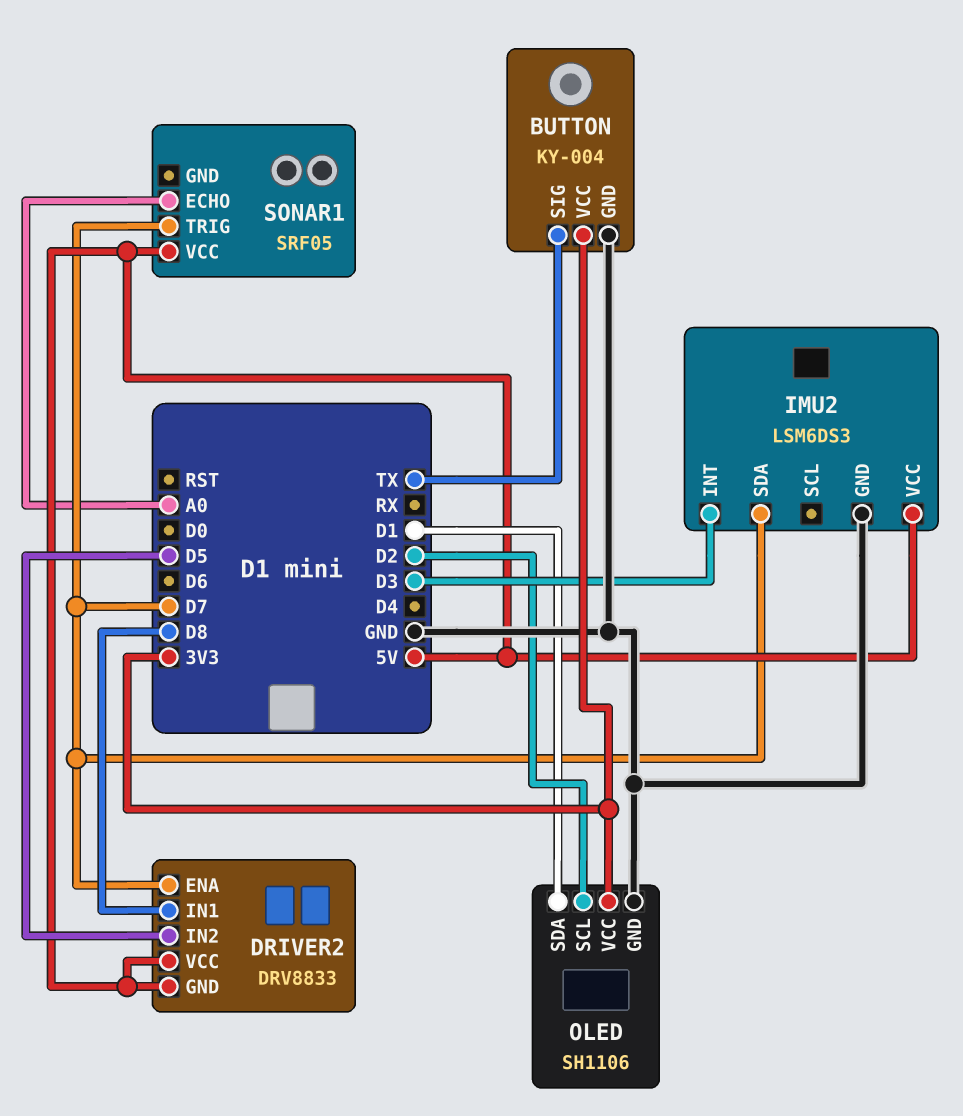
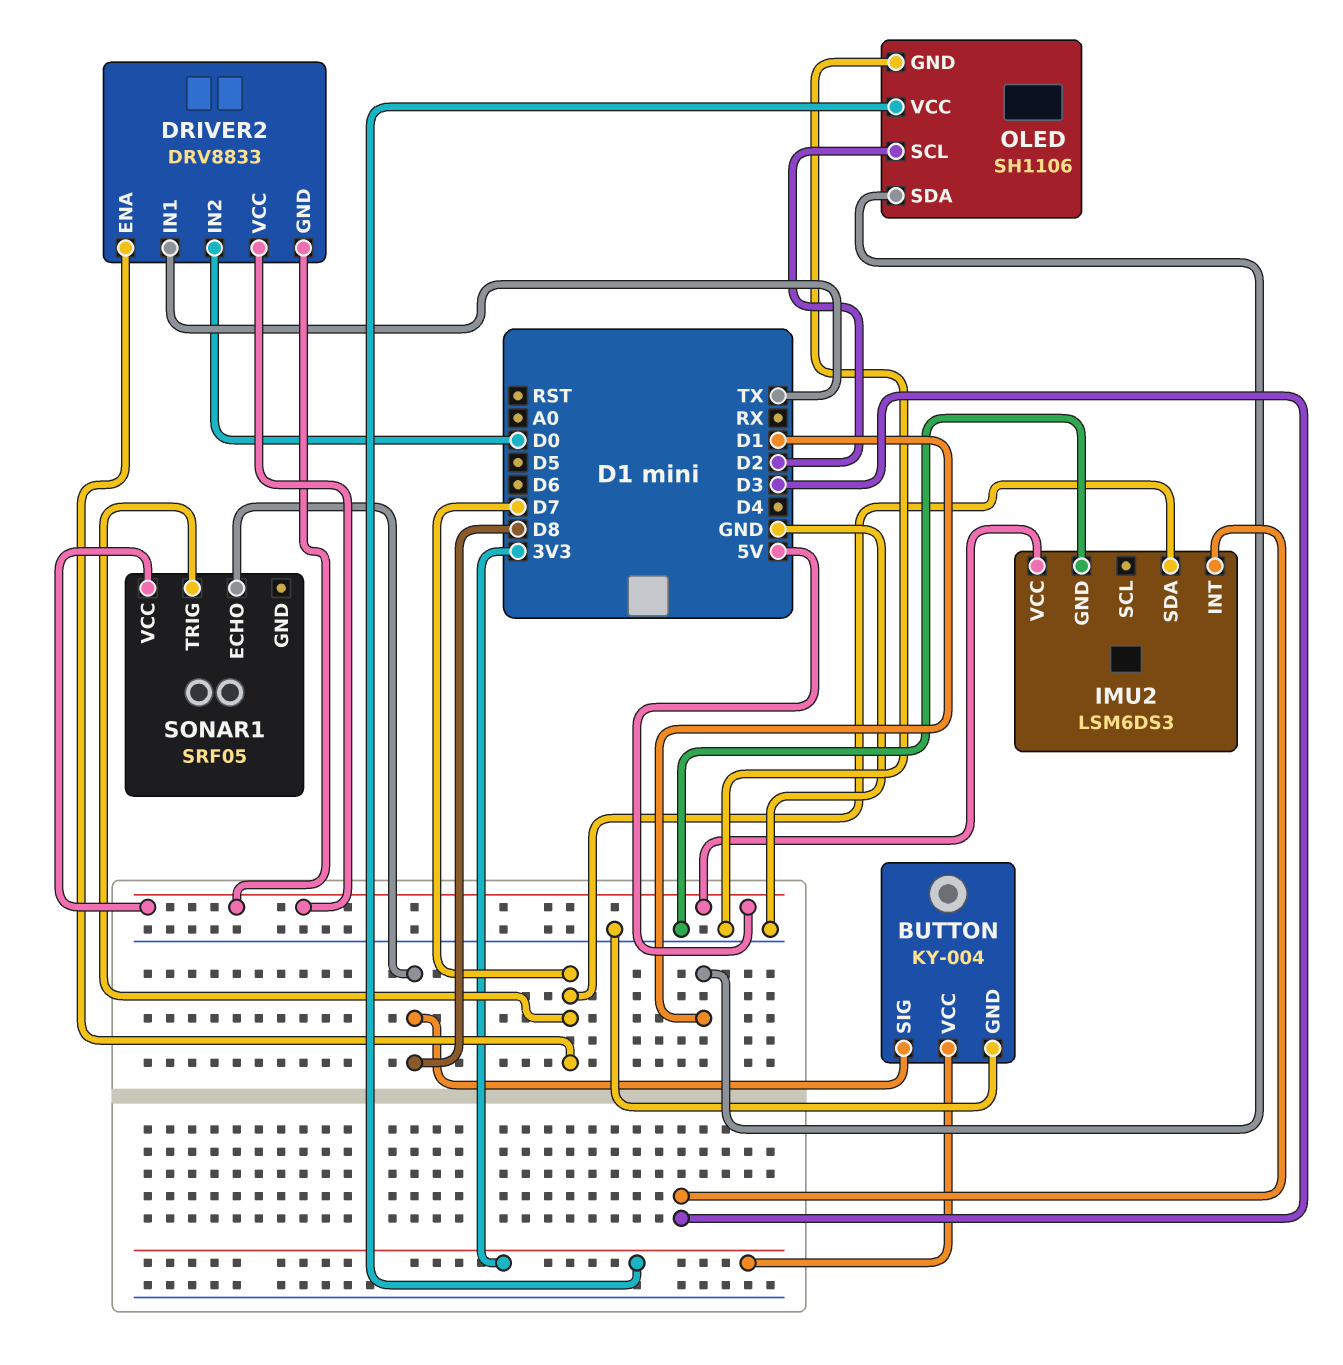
BUTTON pin SIG: TX -> D8
DRIVER2 pin IN1: D8 -> TX
DRIVER2 pin IN2: D5 -> D0
SONAR1 pin ECHO: A0 -> D8

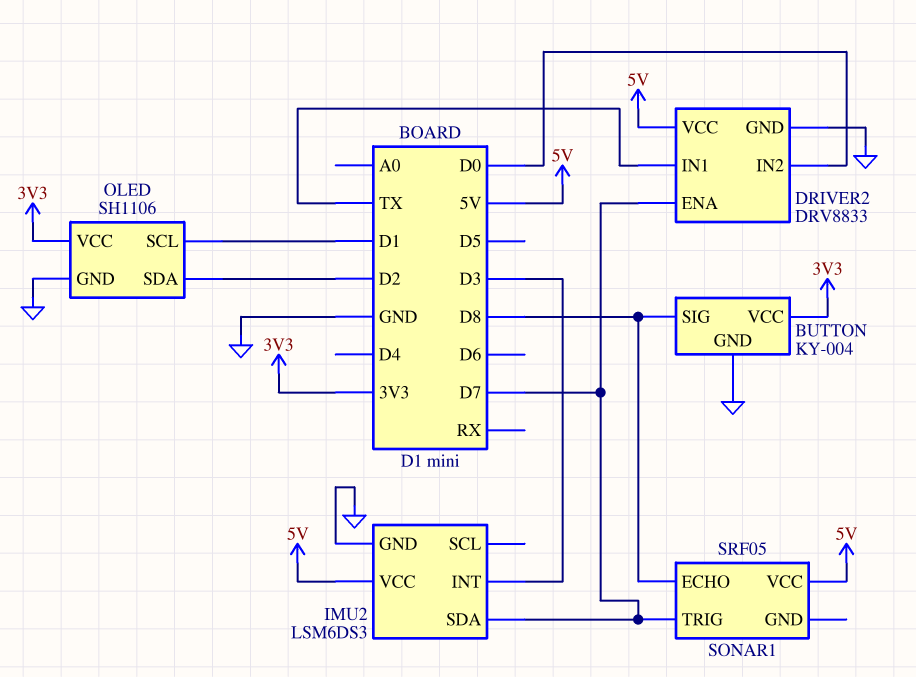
DRIVER2 pin GND: 5V -> GND
OLED pin SCL: D2 -> D1
OLED pin SDA: D1 -> D2

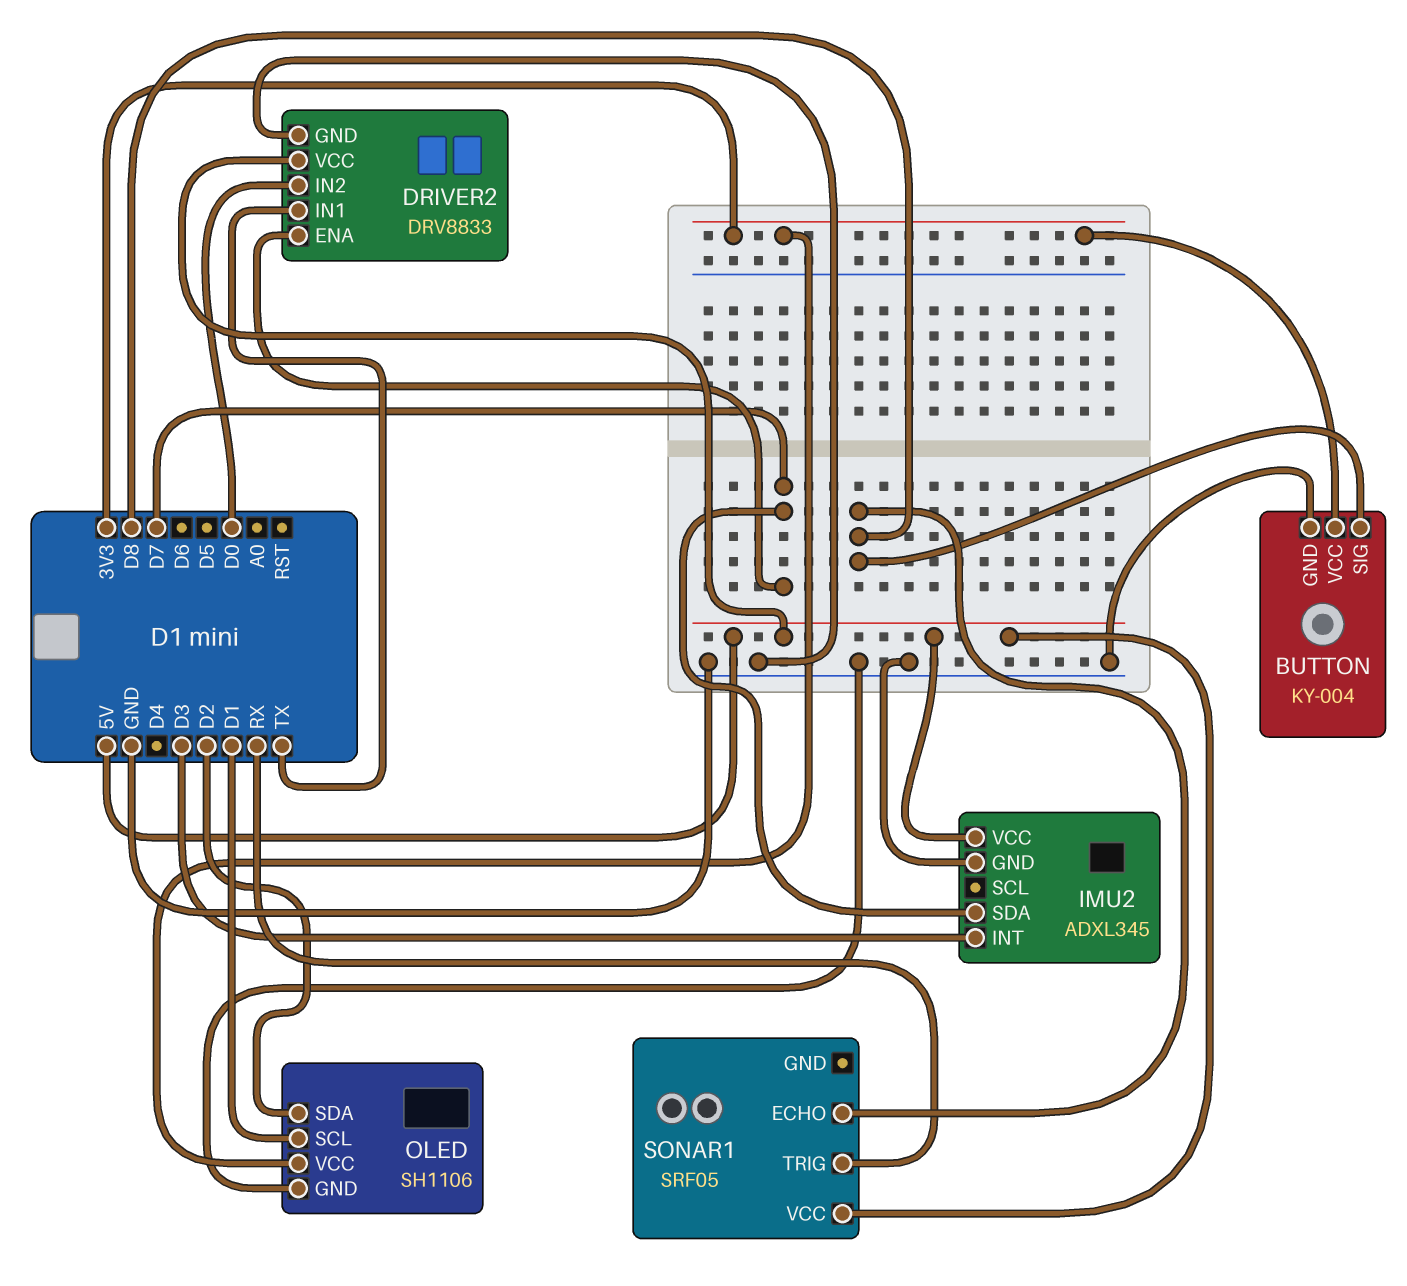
IMU2: LSM6DS3 -> ADXL345
SONAR1 pin TRIG: D7 -> RX

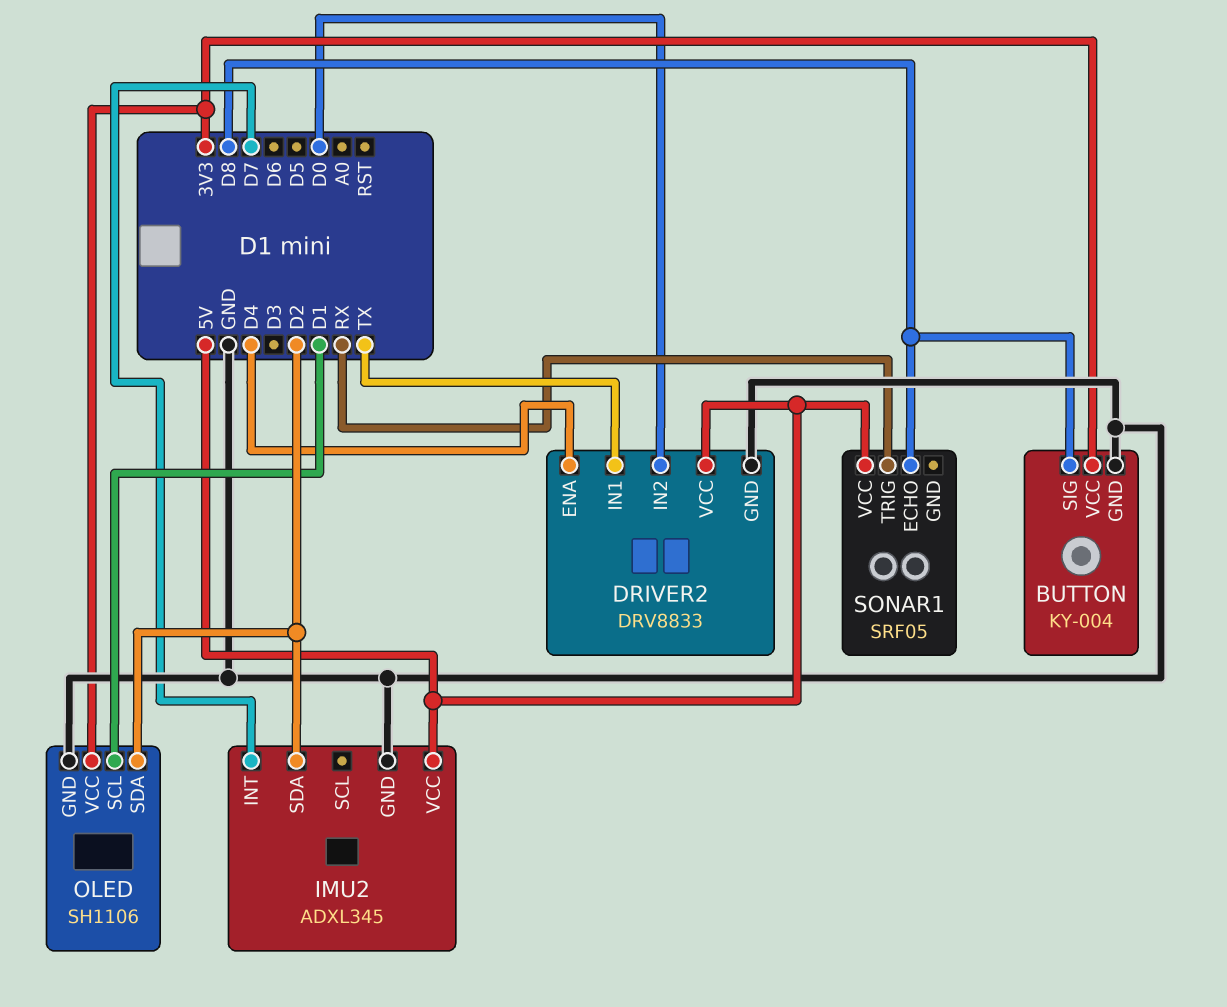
DRIVER2 pin ENA: D7 -> D4
IMU2 pin INT: D3 -> D7
IMU2 pin SDA: D7 -> D2

